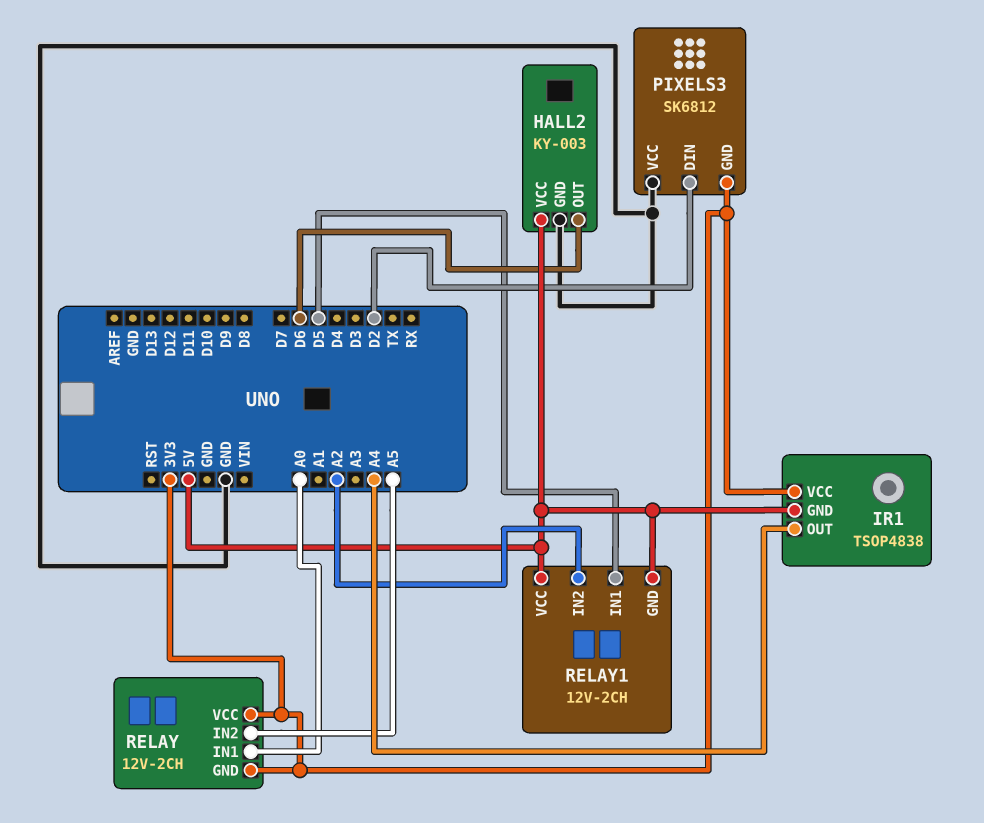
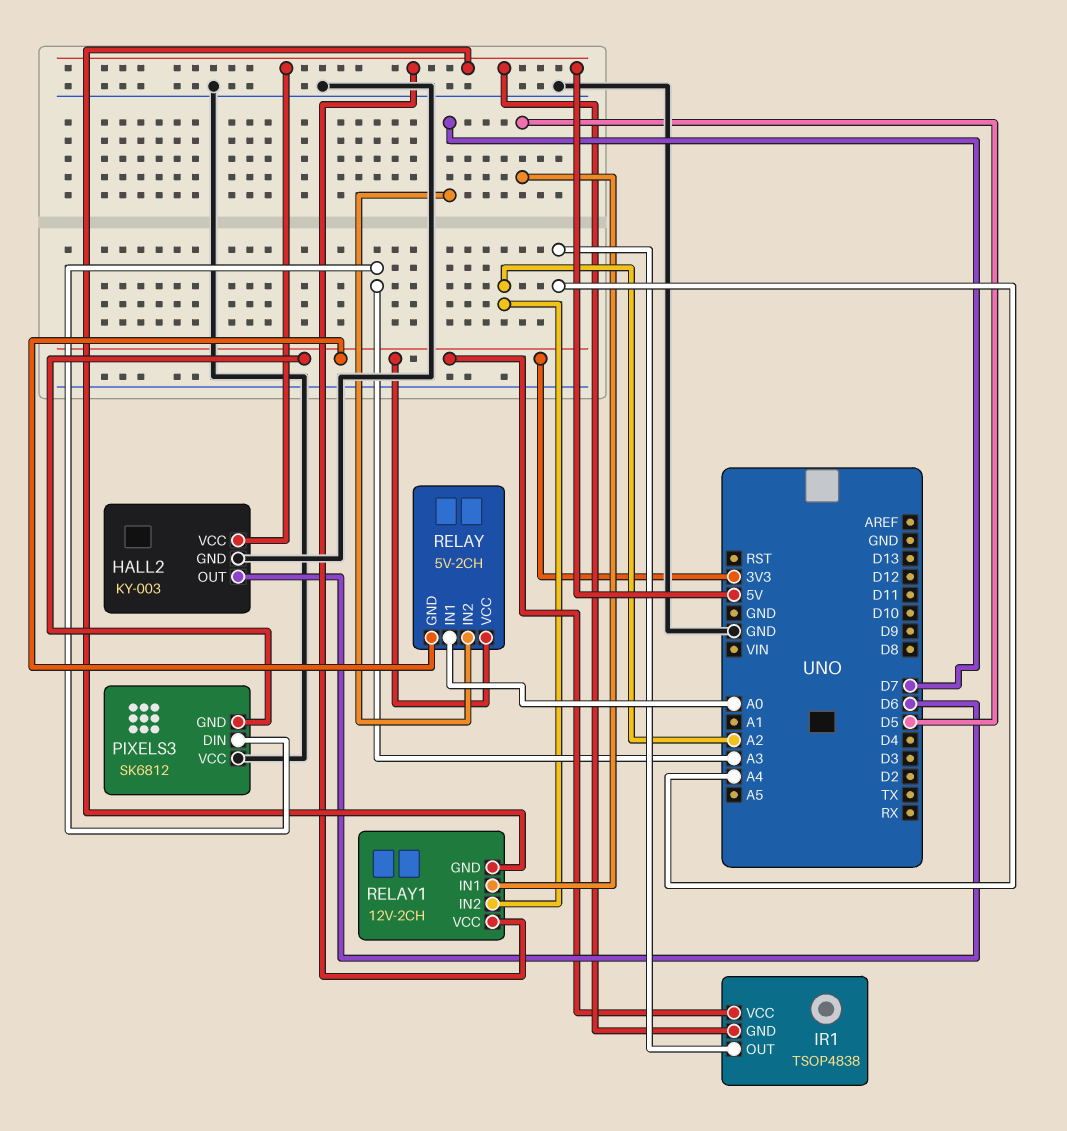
PIXELS3 pin DIN: D2 -> A3
RELAY: 12V-2CH -> 5V-2CH
RELAY pin IN2: A5 -> D7

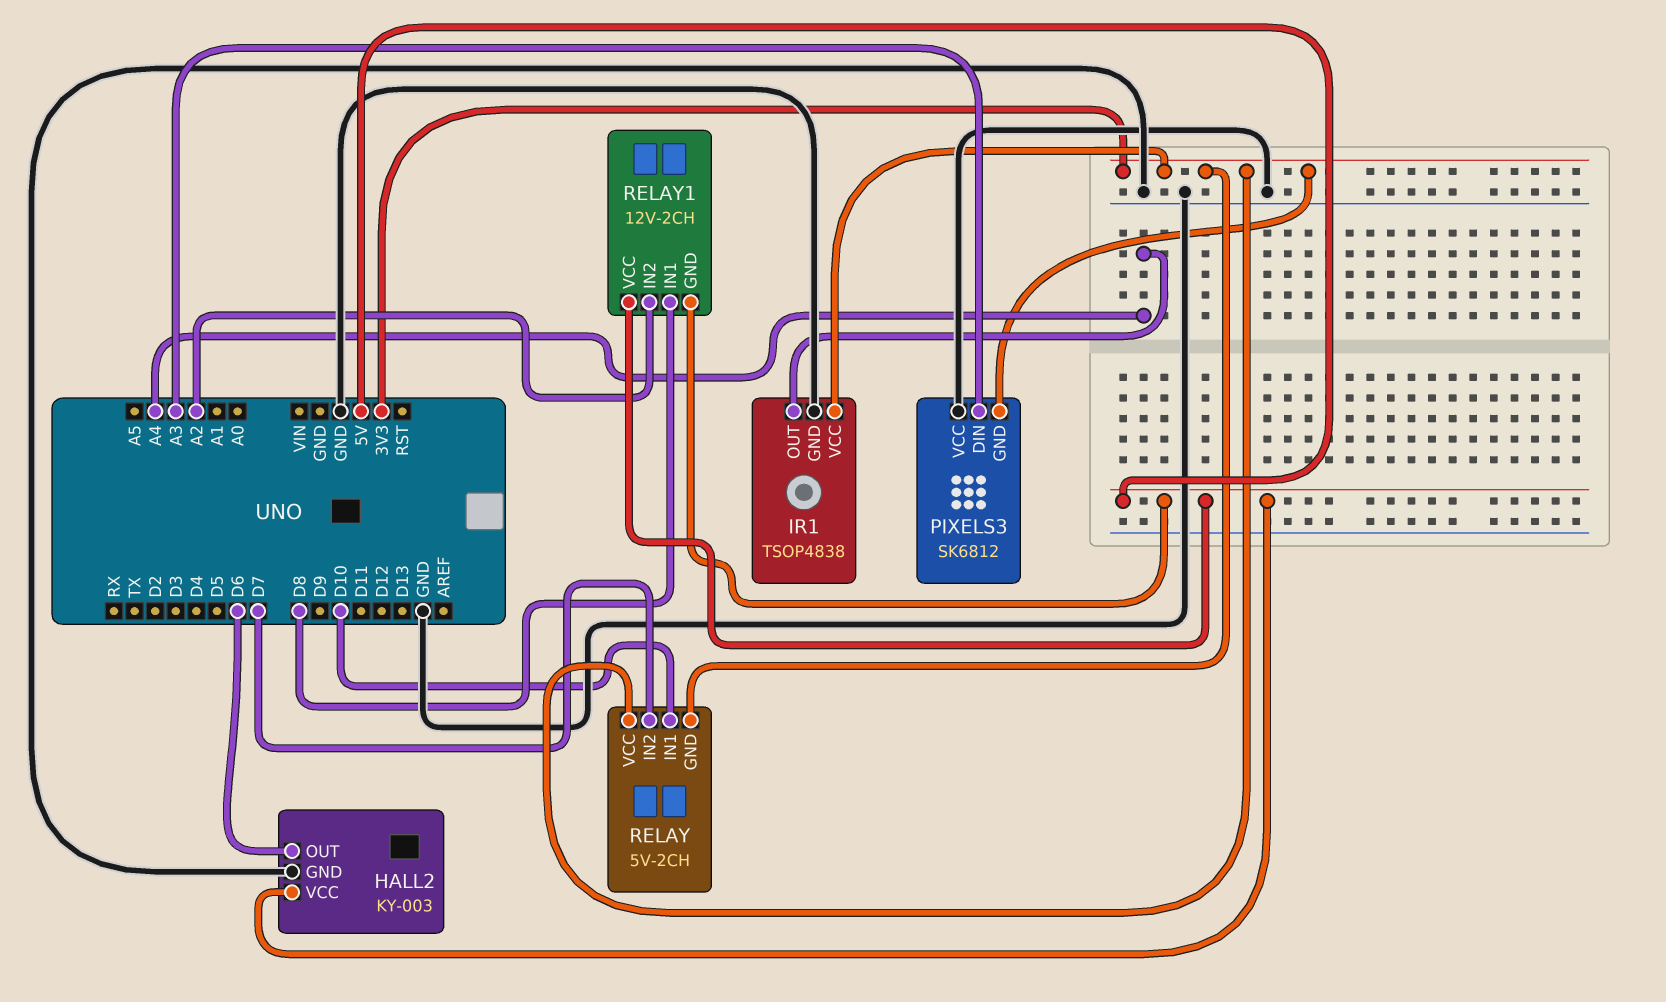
IR1 pin GND: 5V -> GND
RELAY pin IN1: A0 -> D10
RELAY1 pin IN1: D5 -> D8

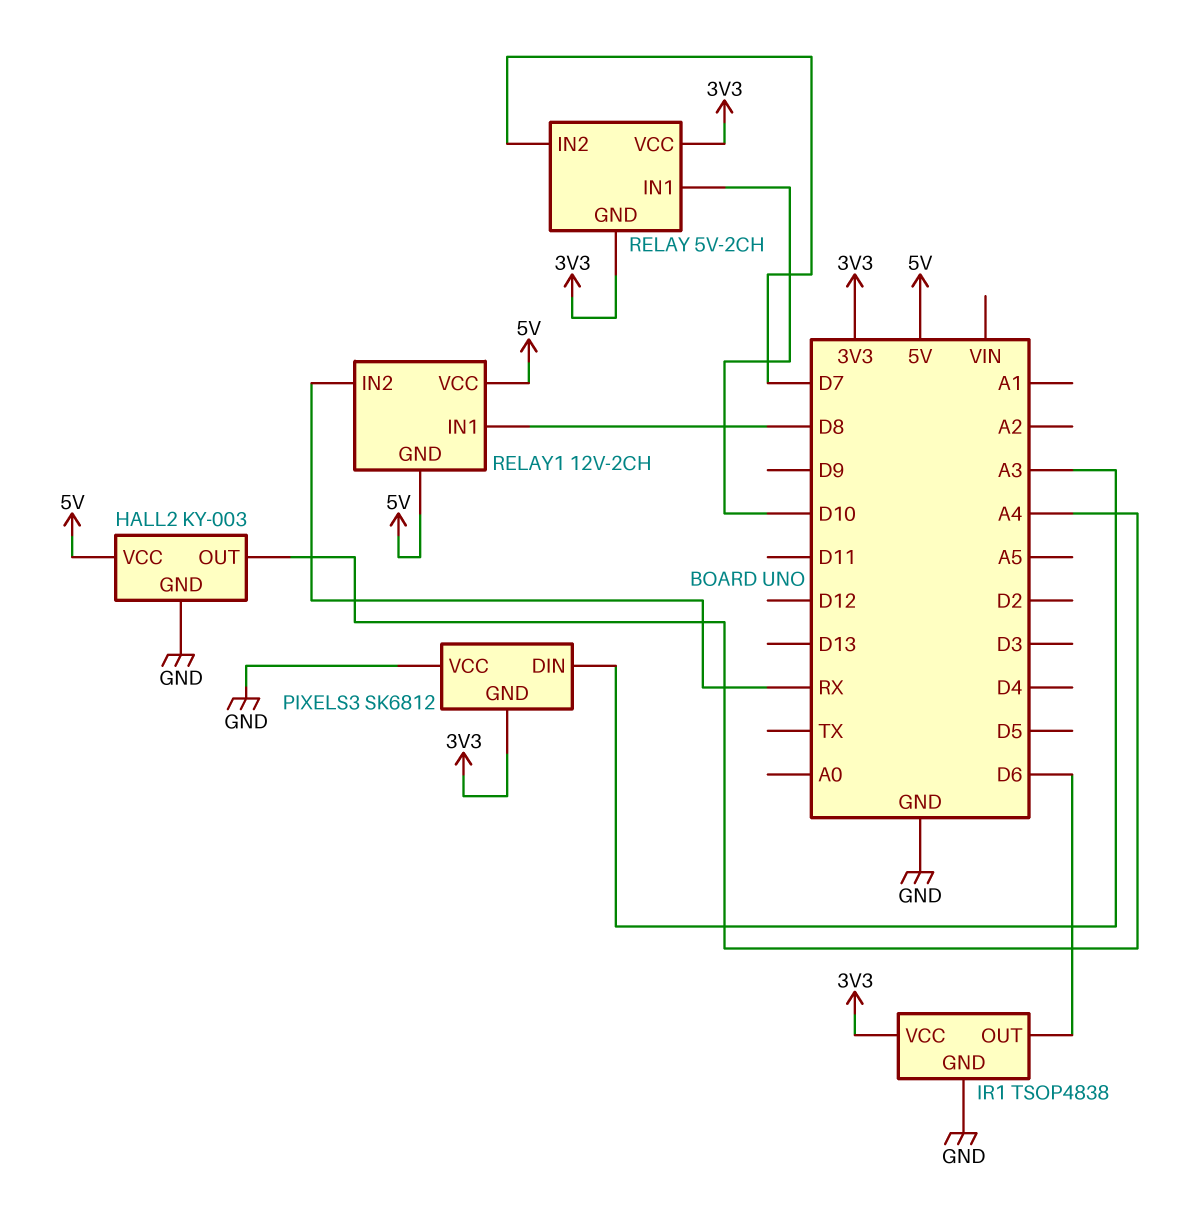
HALL2 pin OUT: D6 -> A4
IR1 pin OUT: A4 -> D6
RELAY1 pin IN2: A2 -> RX

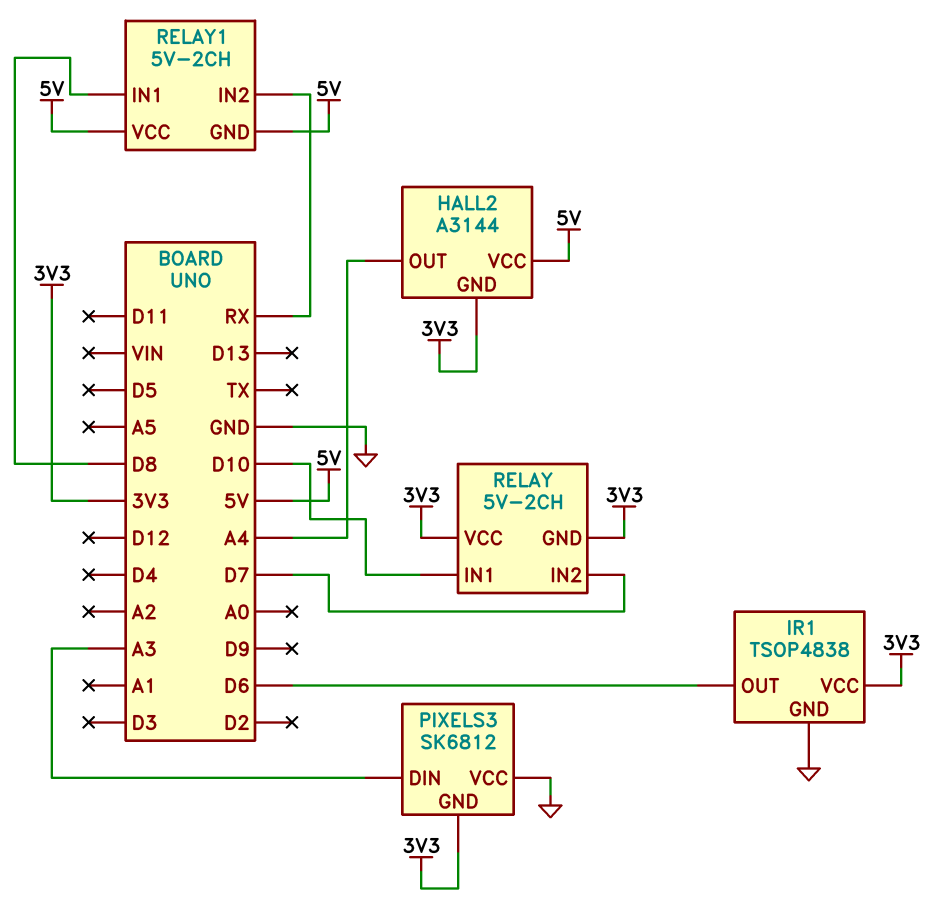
HALL2: KY-003 -> A3144
HALL2 pin GND: GND -> 3V3
RELAY1: 12V-2CH -> 5V-2CH

